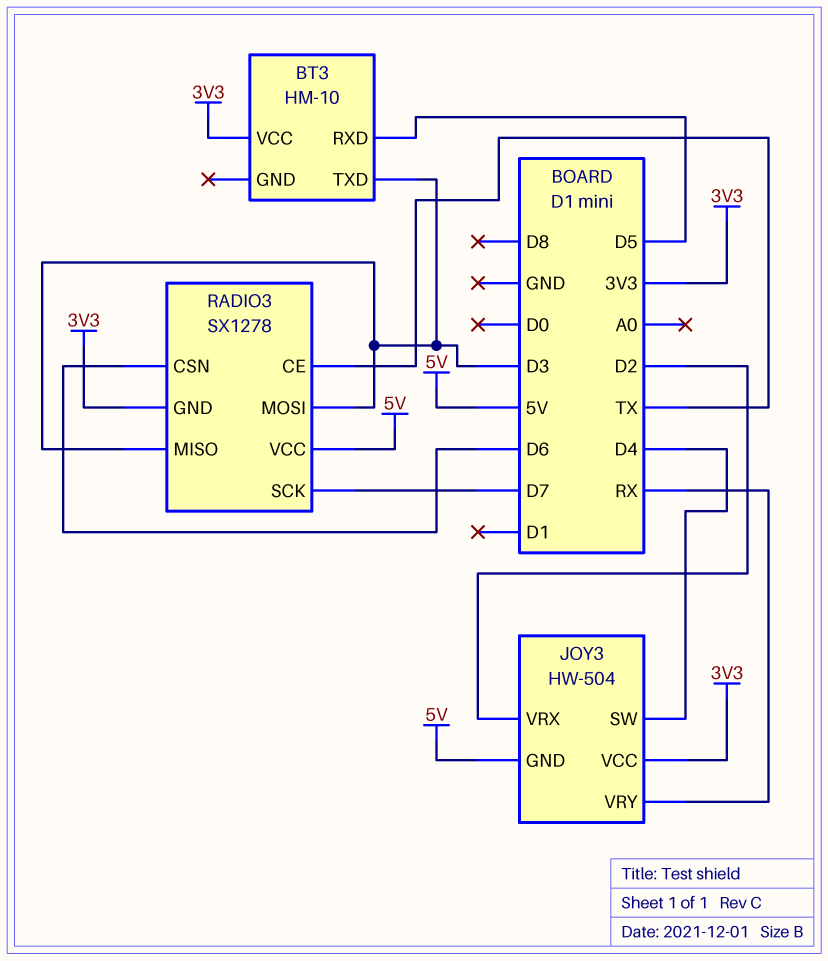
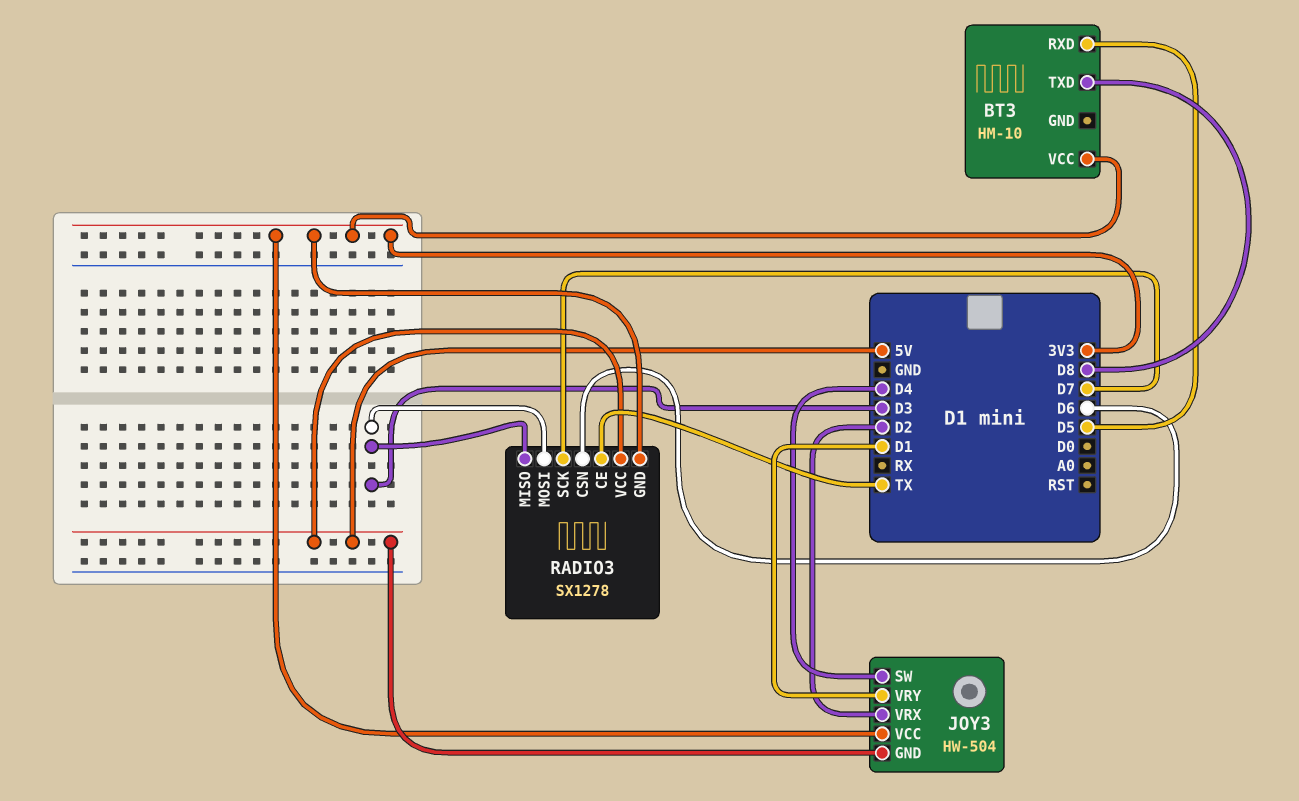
BT3 pin TXD: D3 -> D8
JOY3 pin VRY: RX -> D1

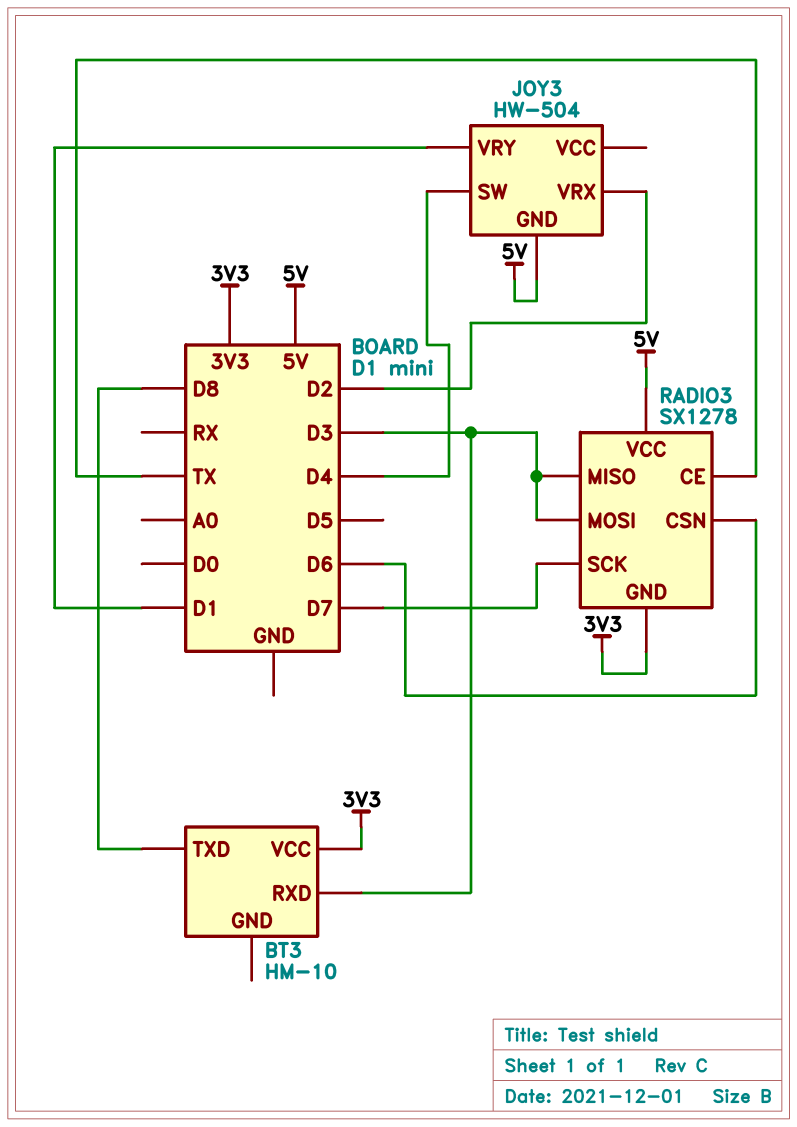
BT3 pin RXD: D5 -> D3
JOY3 pin VCC: 3V3 -> none

